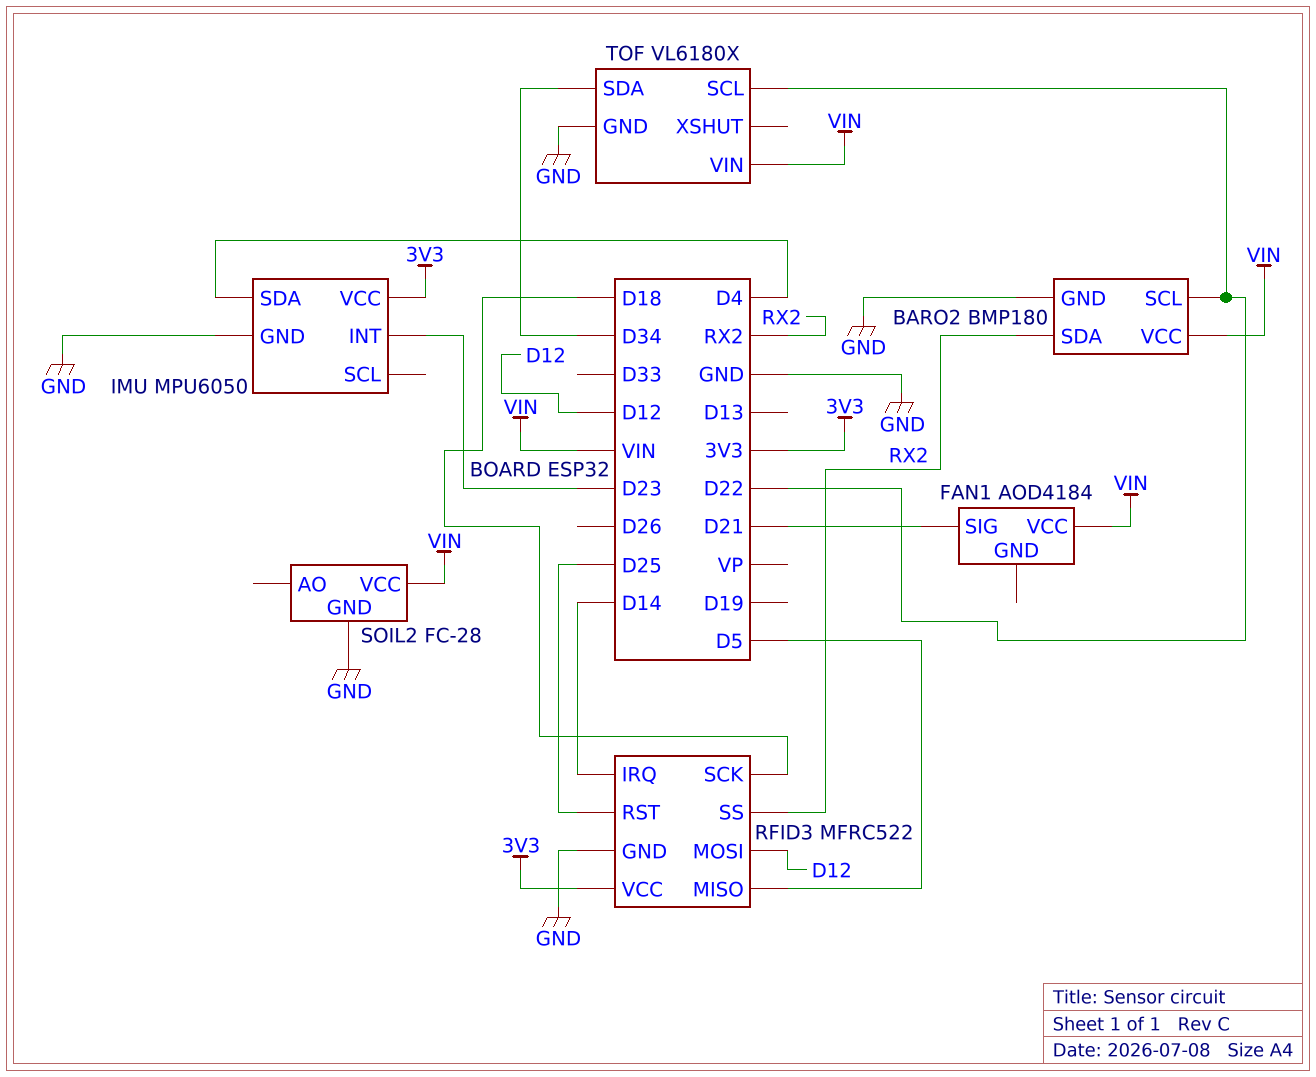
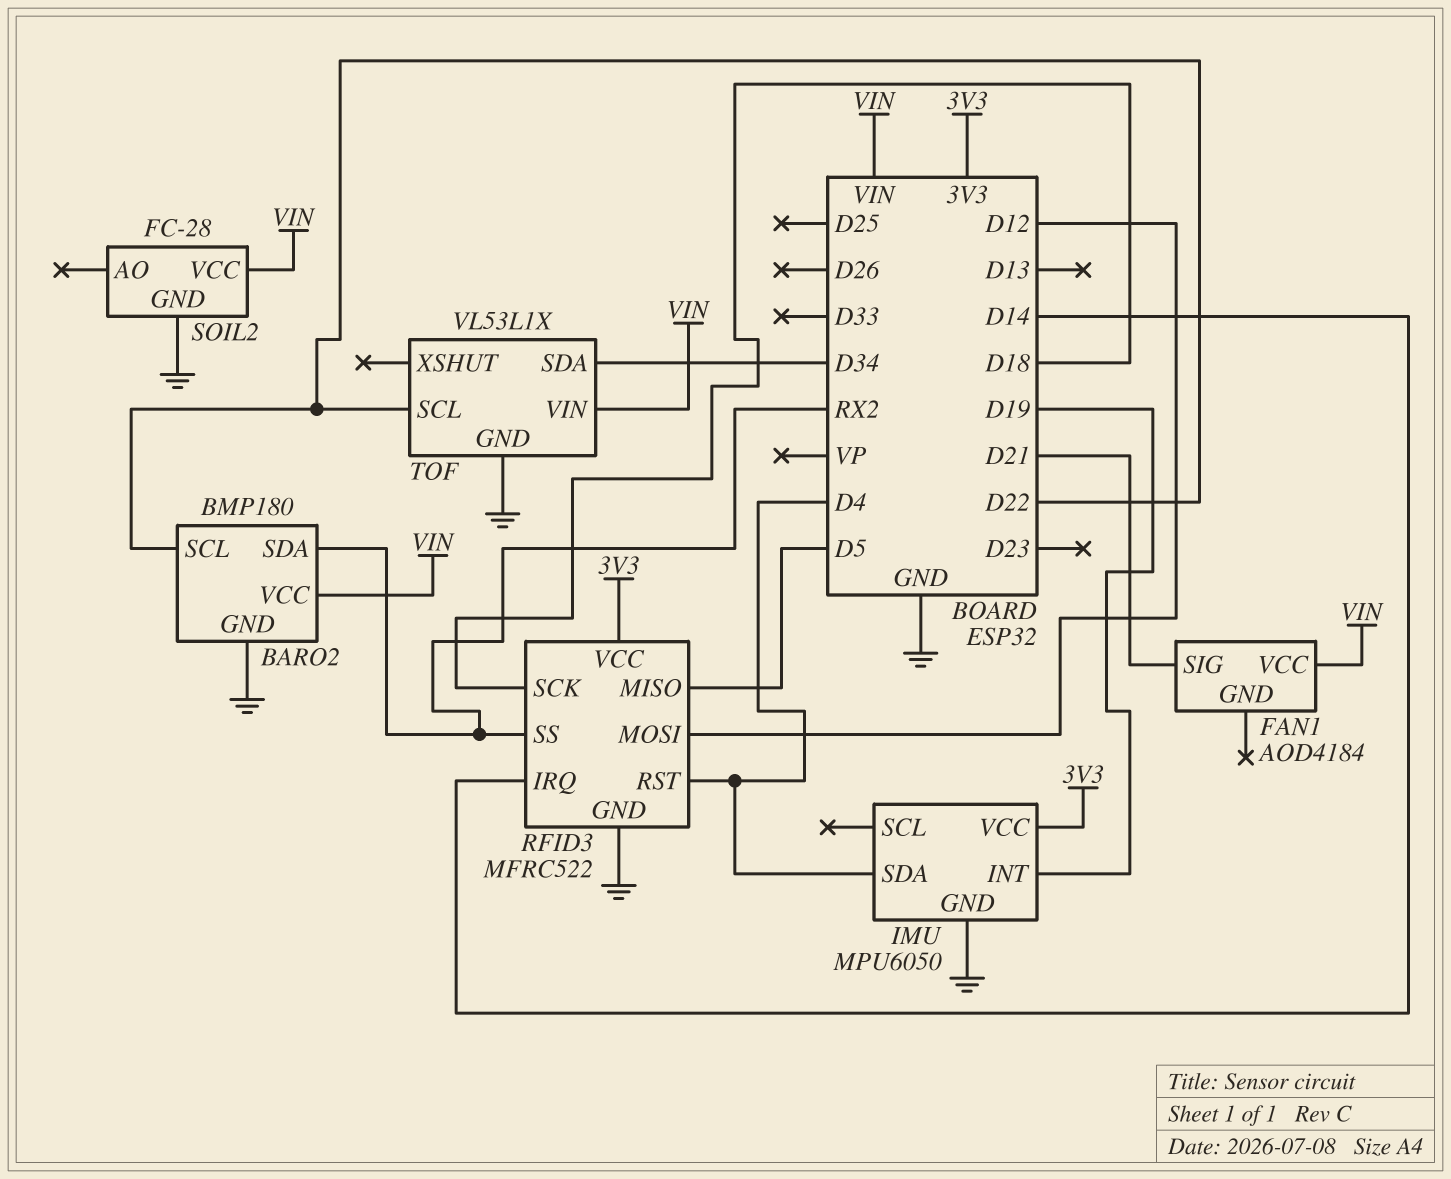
IMU pin INT: D23 -> D19
RFID3 pin RST: D25 -> D4
TOF: VL6180X -> VL53L1X

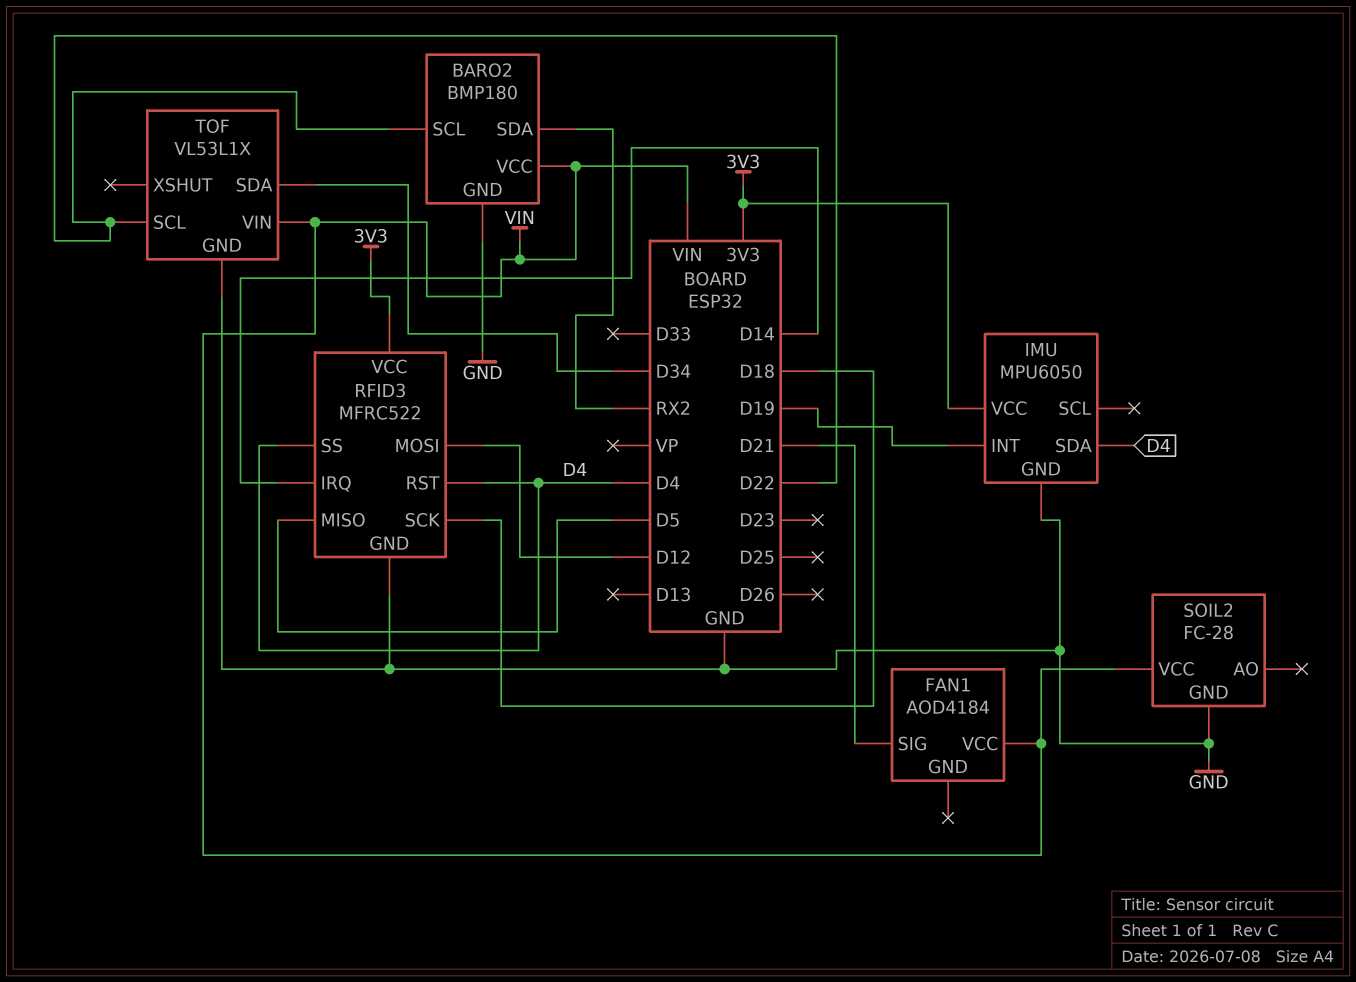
RFID3 pin SS: RX2 -> D4

